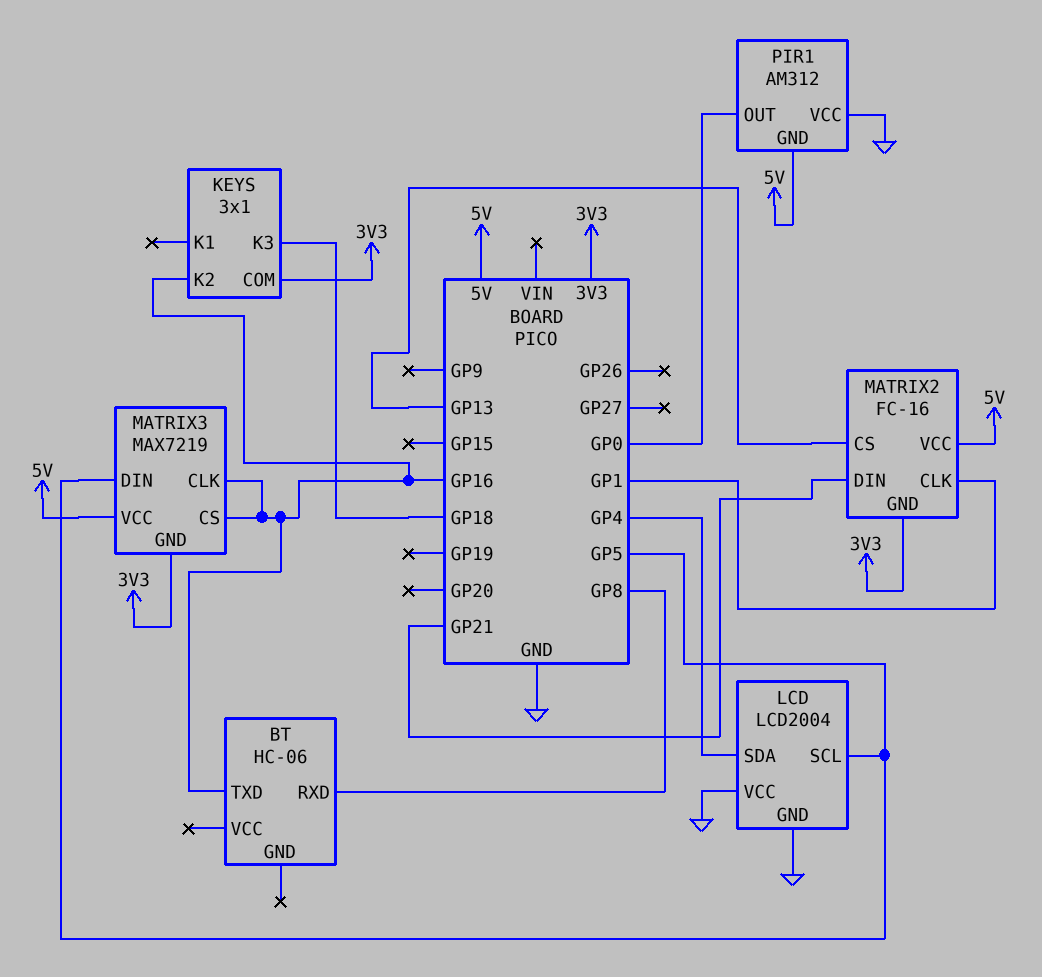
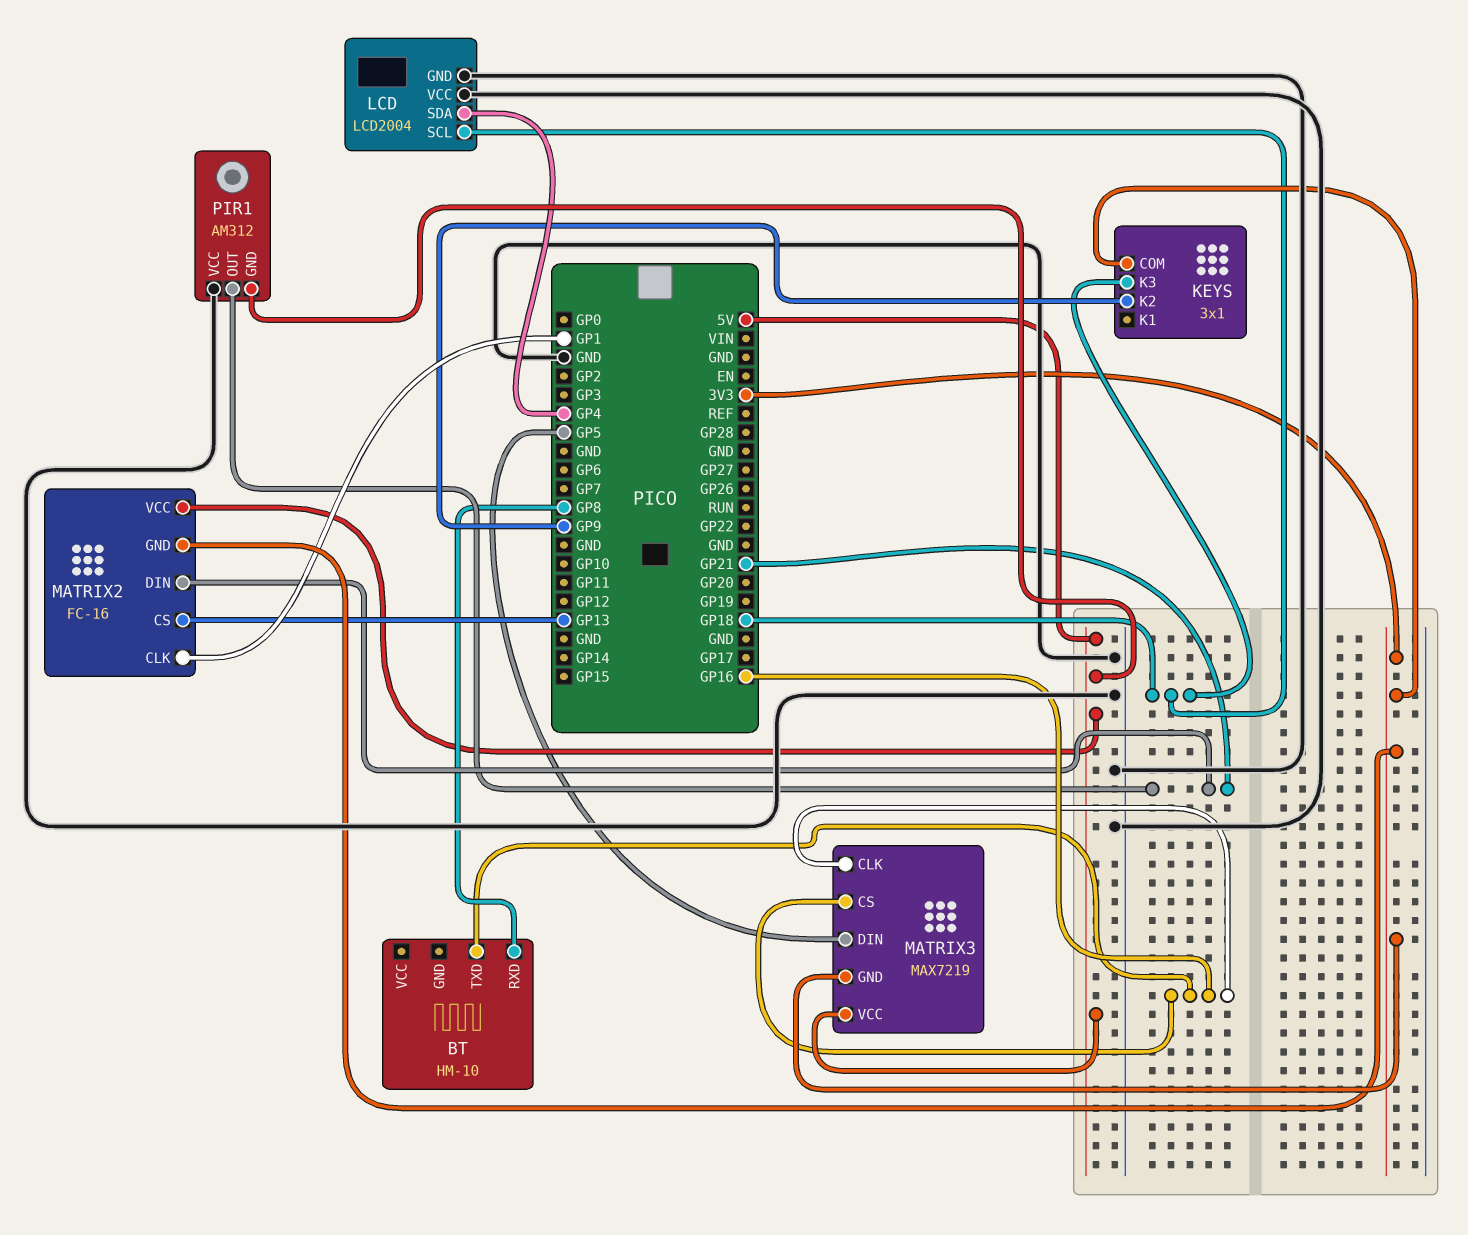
BT: HC-06 -> HM-10
KEYS pin K2: GP16 -> GP9
LCD pin SCL: GP5 -> GP18
PIR1 pin OUT: GP0 -> GP21

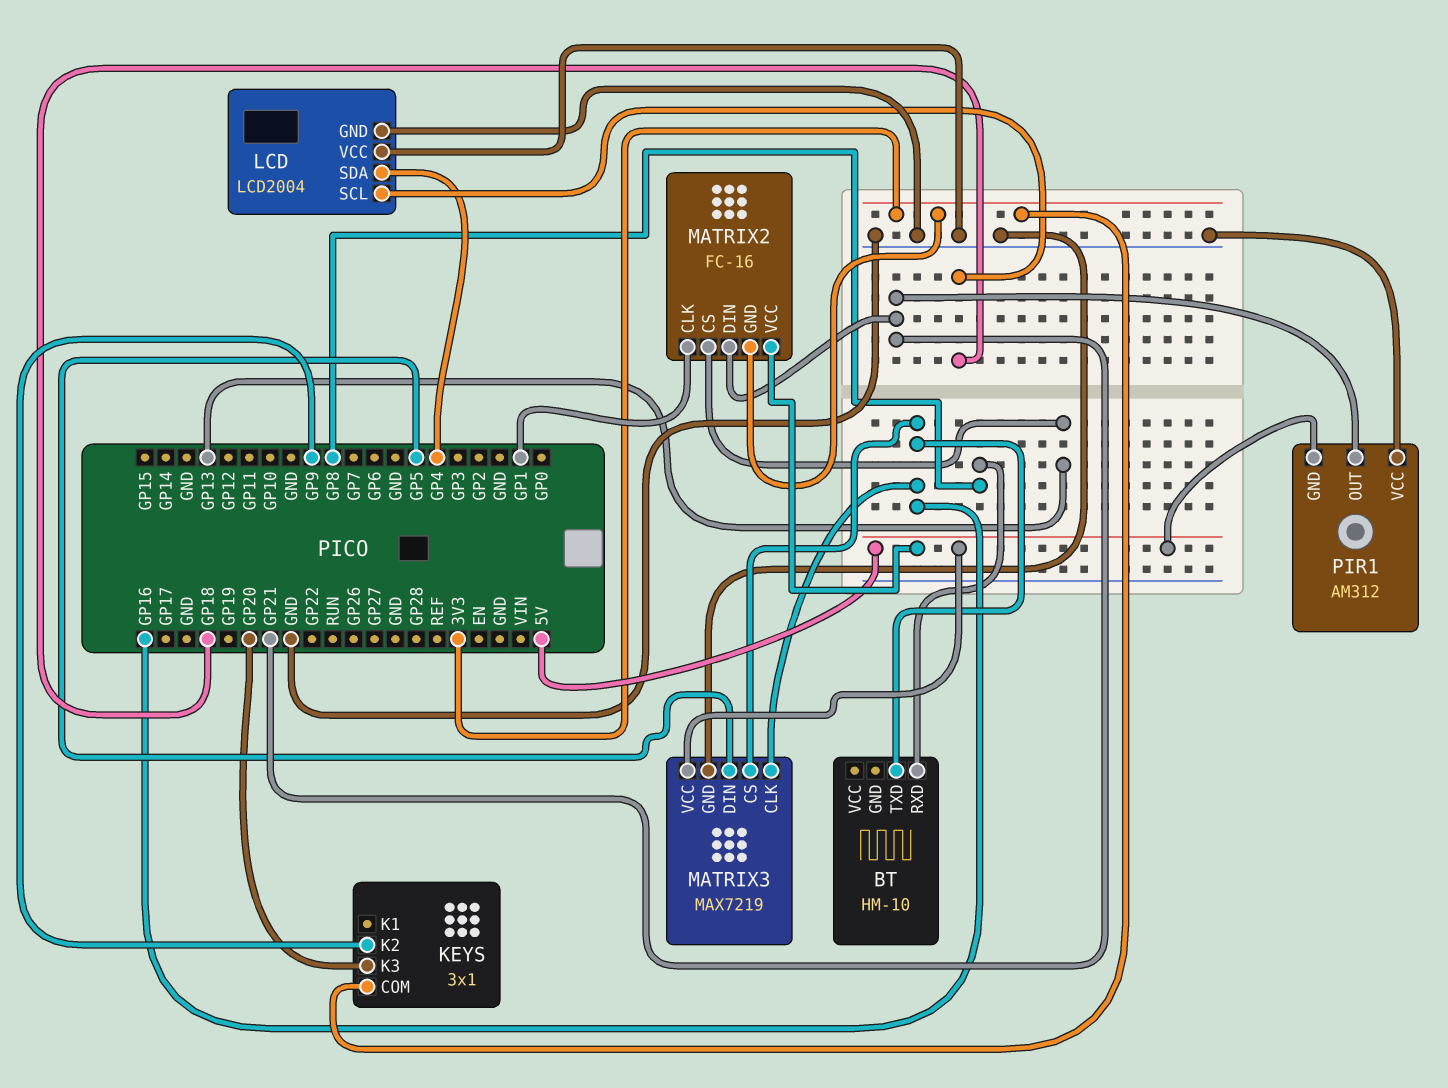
KEYS pin K3: GP18 -> GP20
MATRIX3 pin GND: 3V3 -> GND

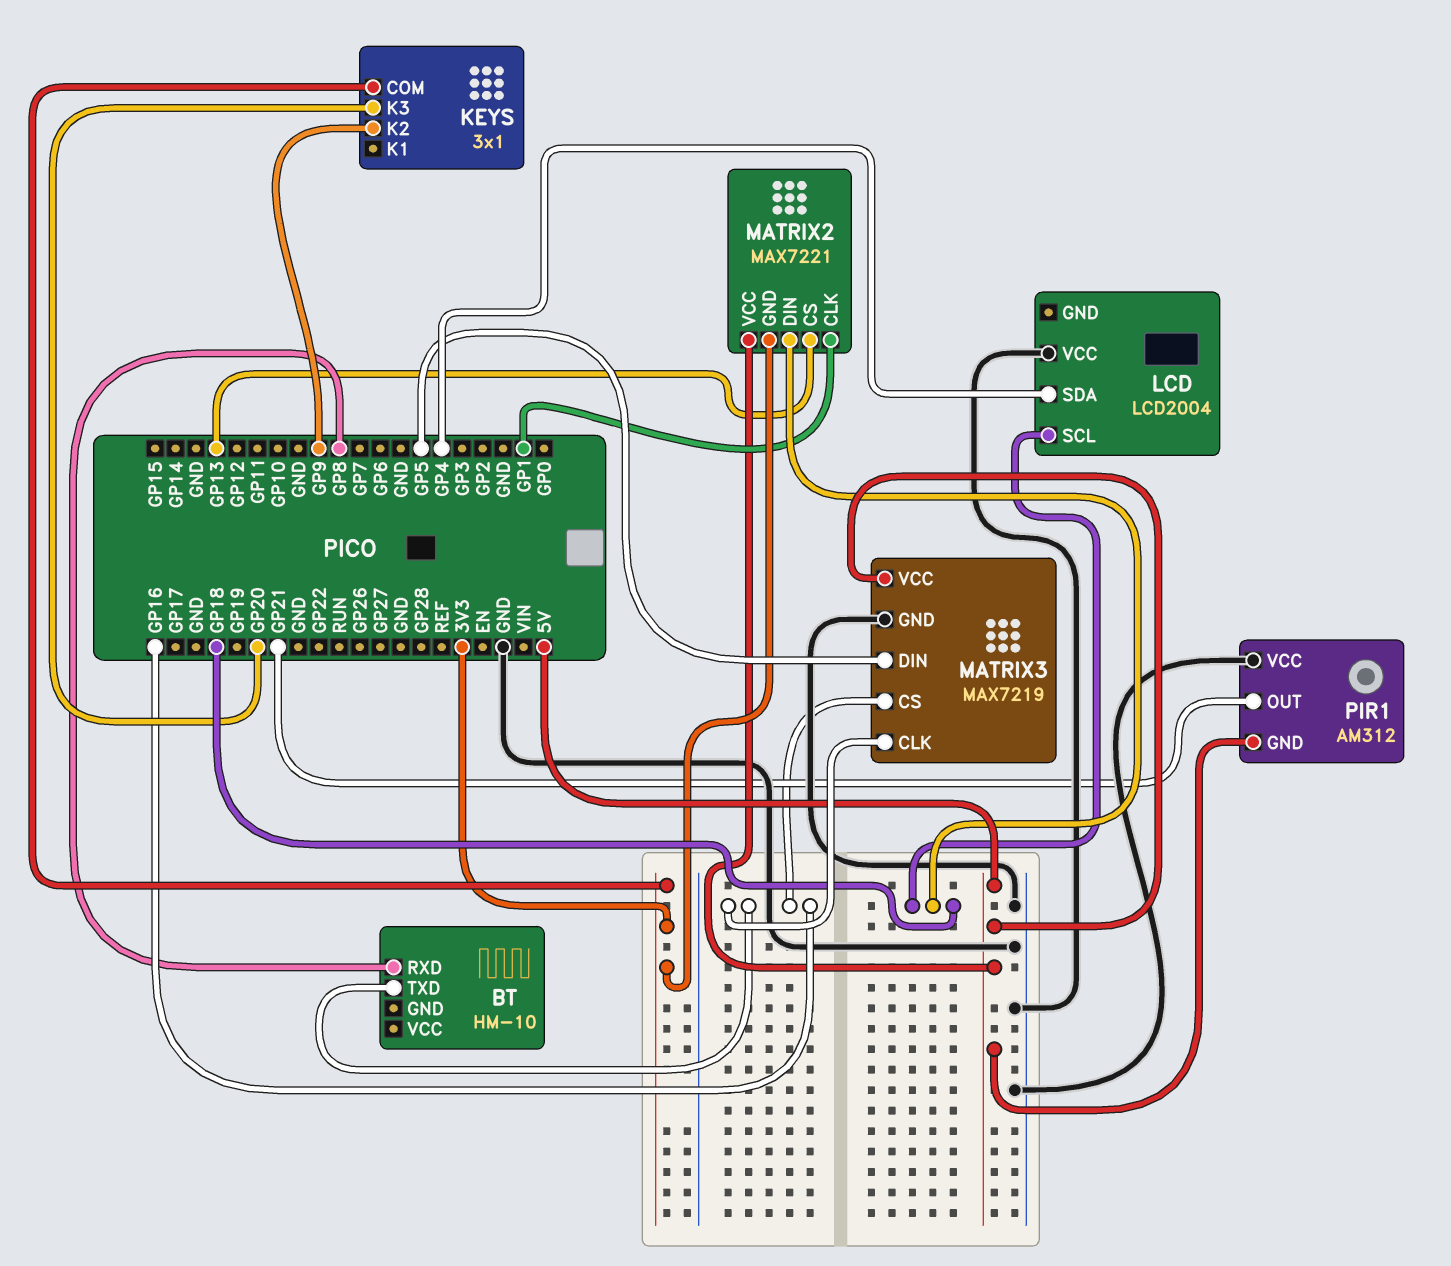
LCD pin GND: GND -> none
MATRIX2: FC-16 -> MAX7221
MATRIX2 pin DIN: GP21 -> GP18

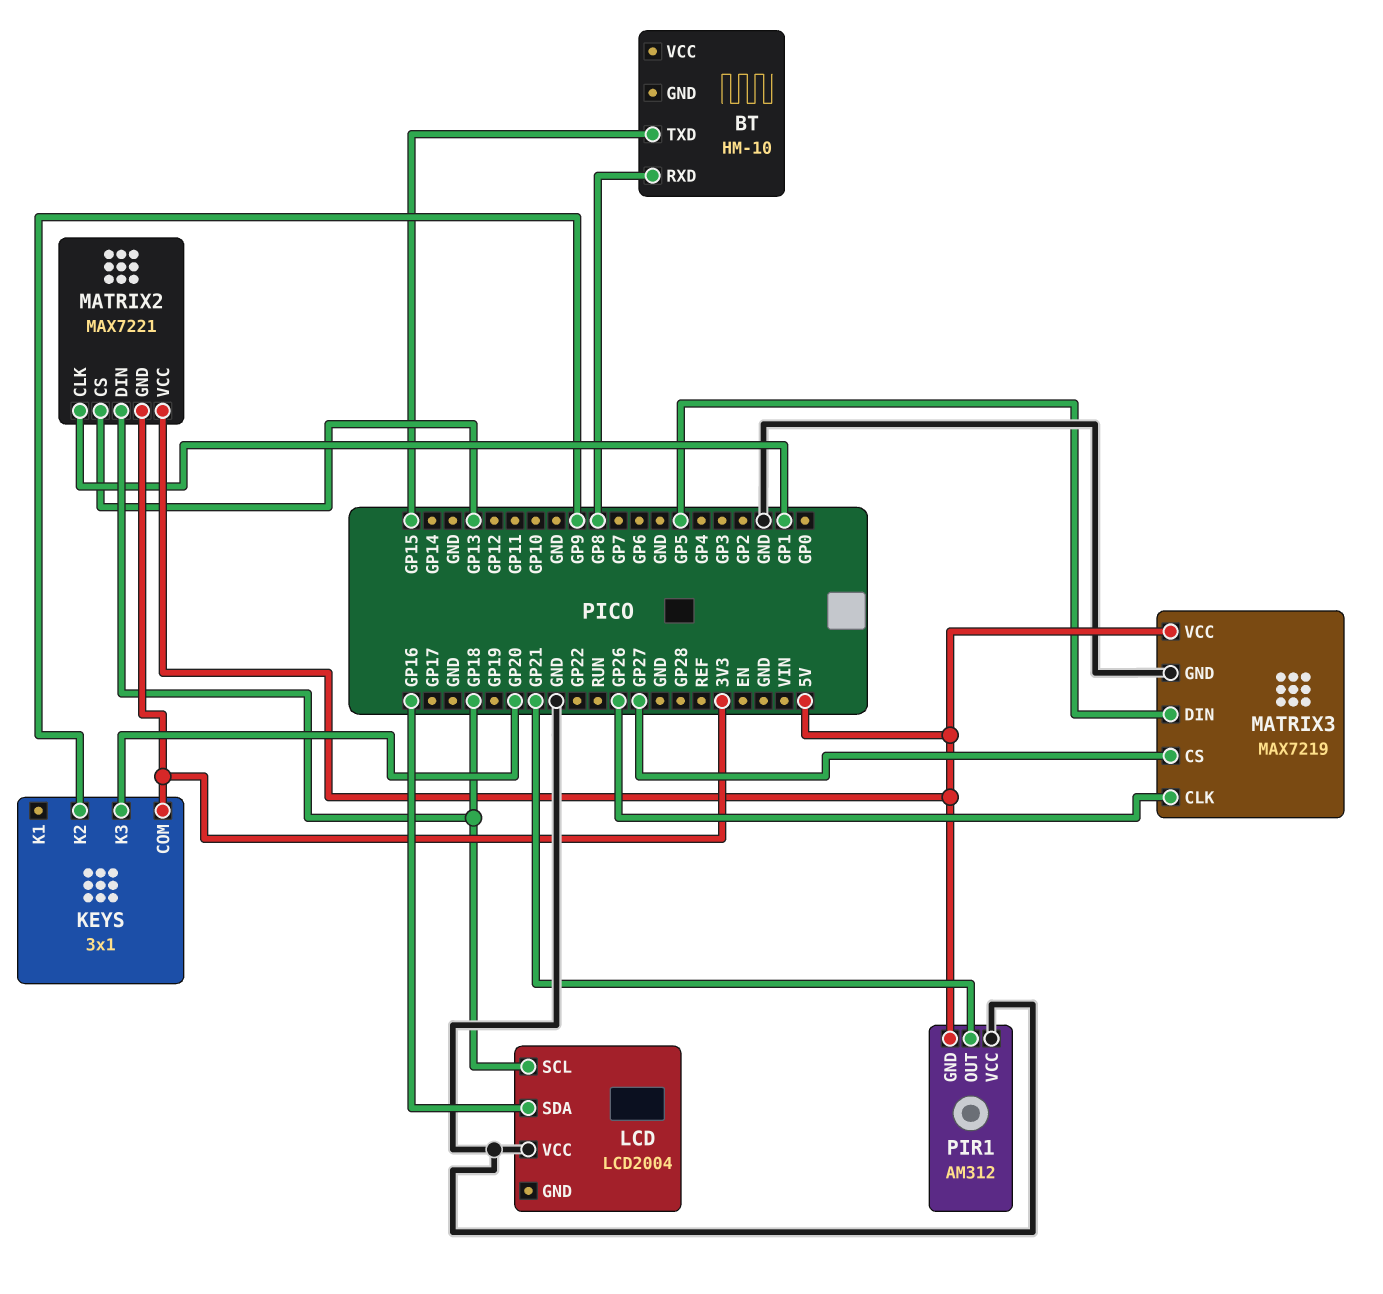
BT pin TXD: GP16 -> GP15
LCD pin SDA: GP4 -> GP16
MATRIX3 pin CLK: GP16 -> GP26
MATRIX3 pin CS: GP16 -> GP27

